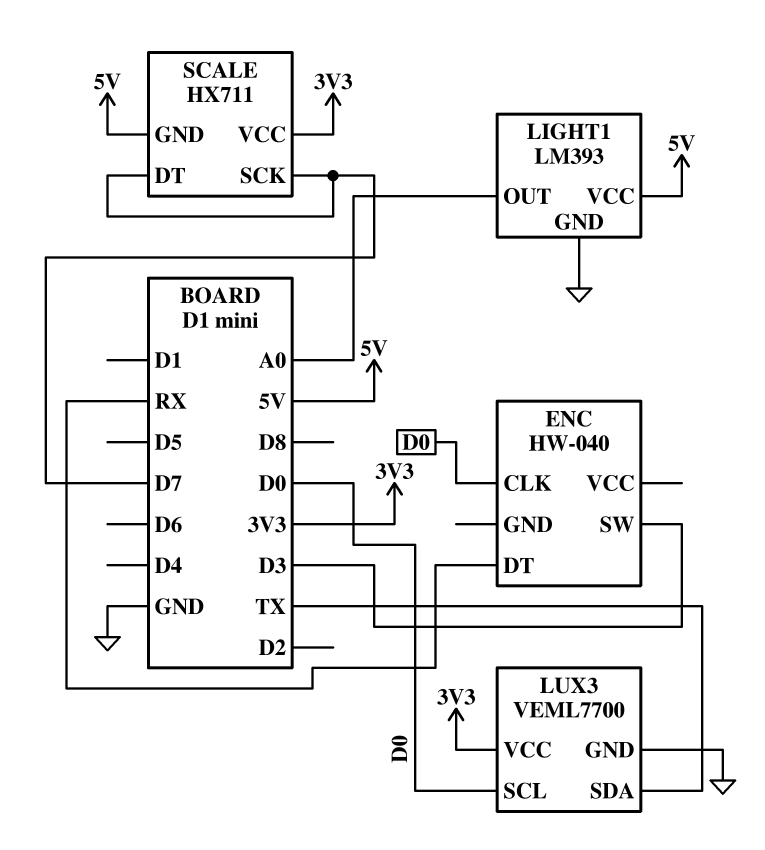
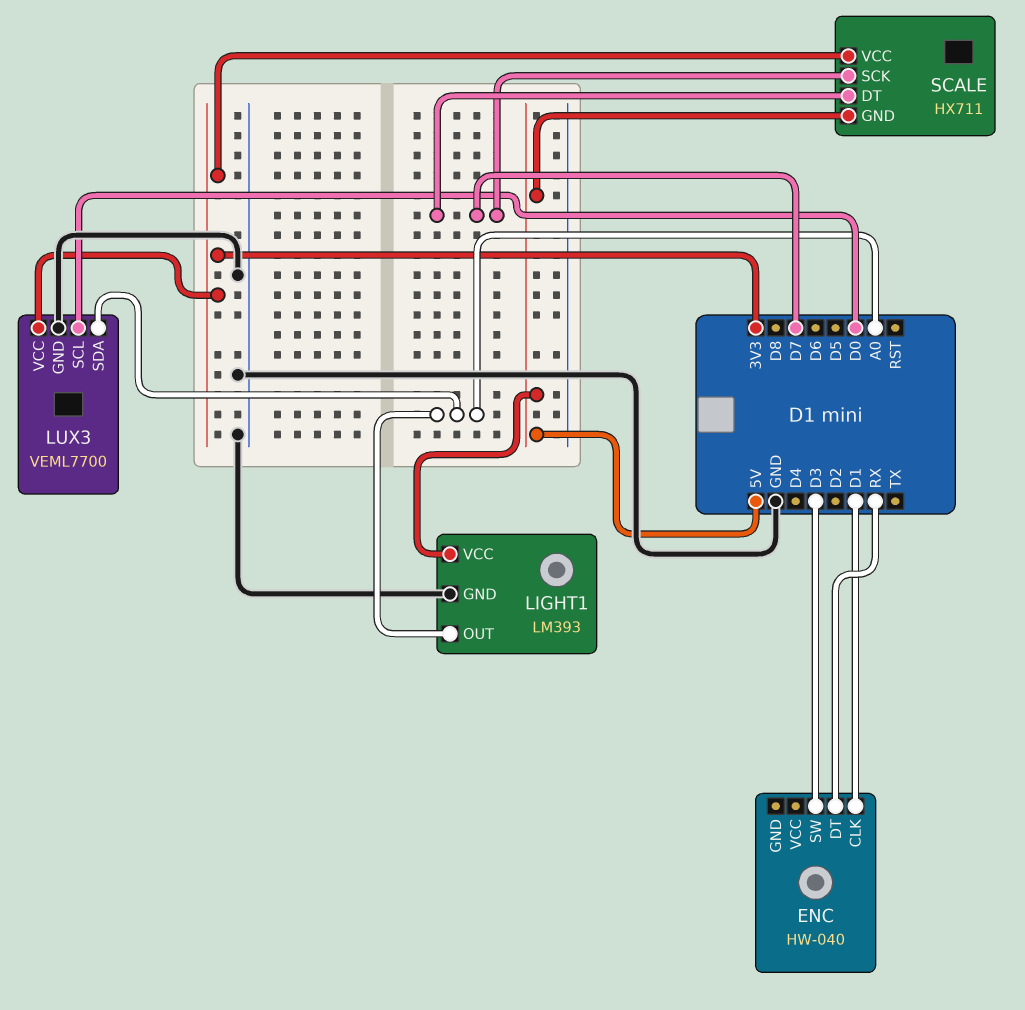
ENC pin CLK: D0 -> D1
LUX3 pin SDA: TX -> A0

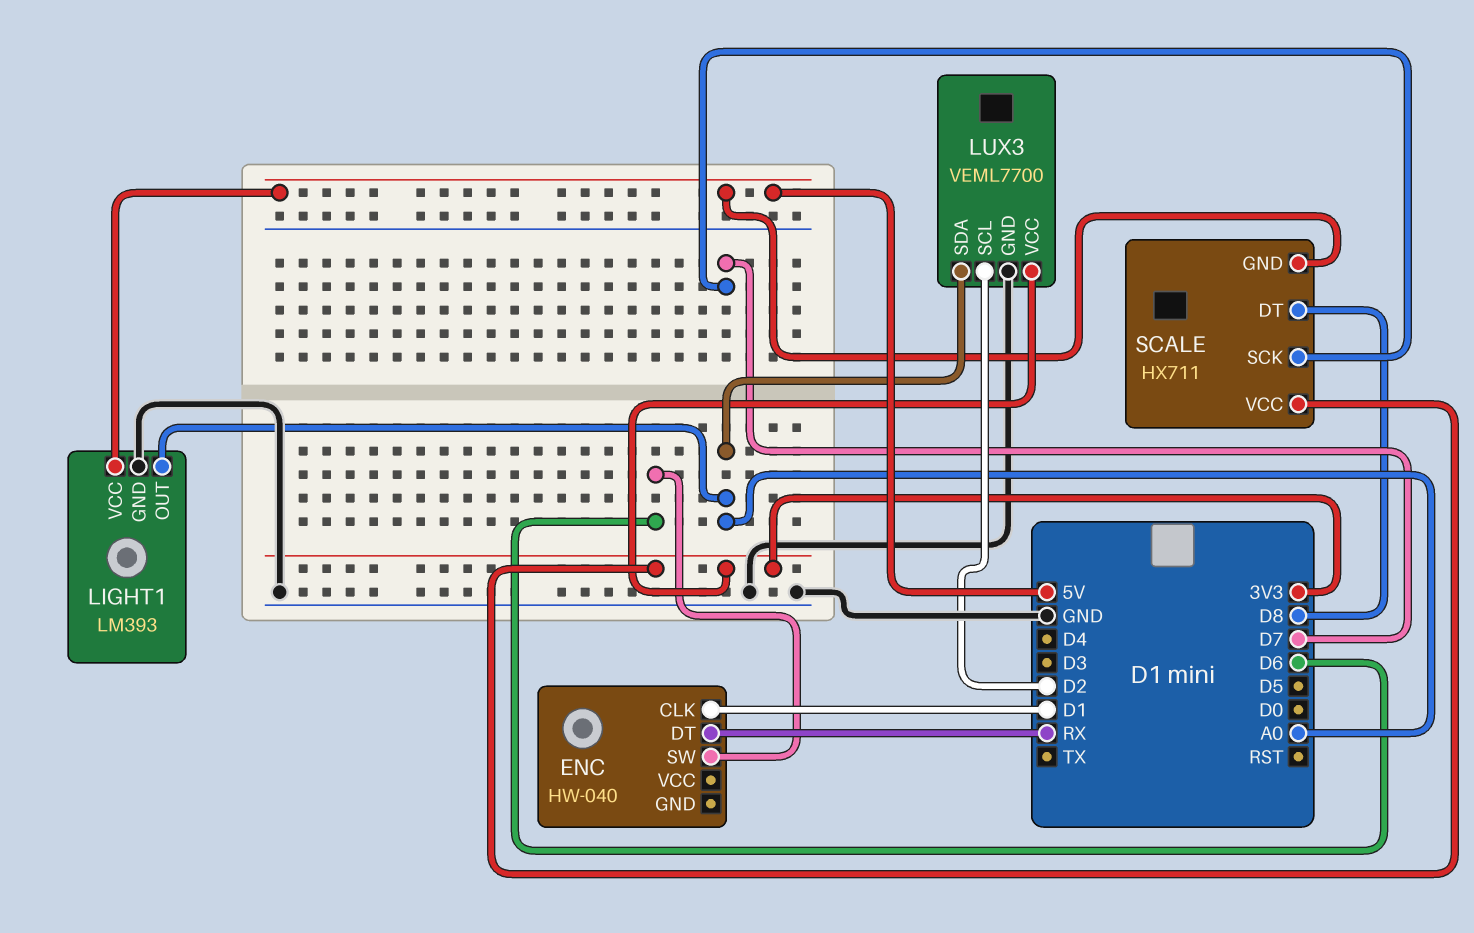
ENC pin SW: D3 -> D6
LUX3 pin SCL: D0 -> D2
SCALE pin DT: D7 -> D8

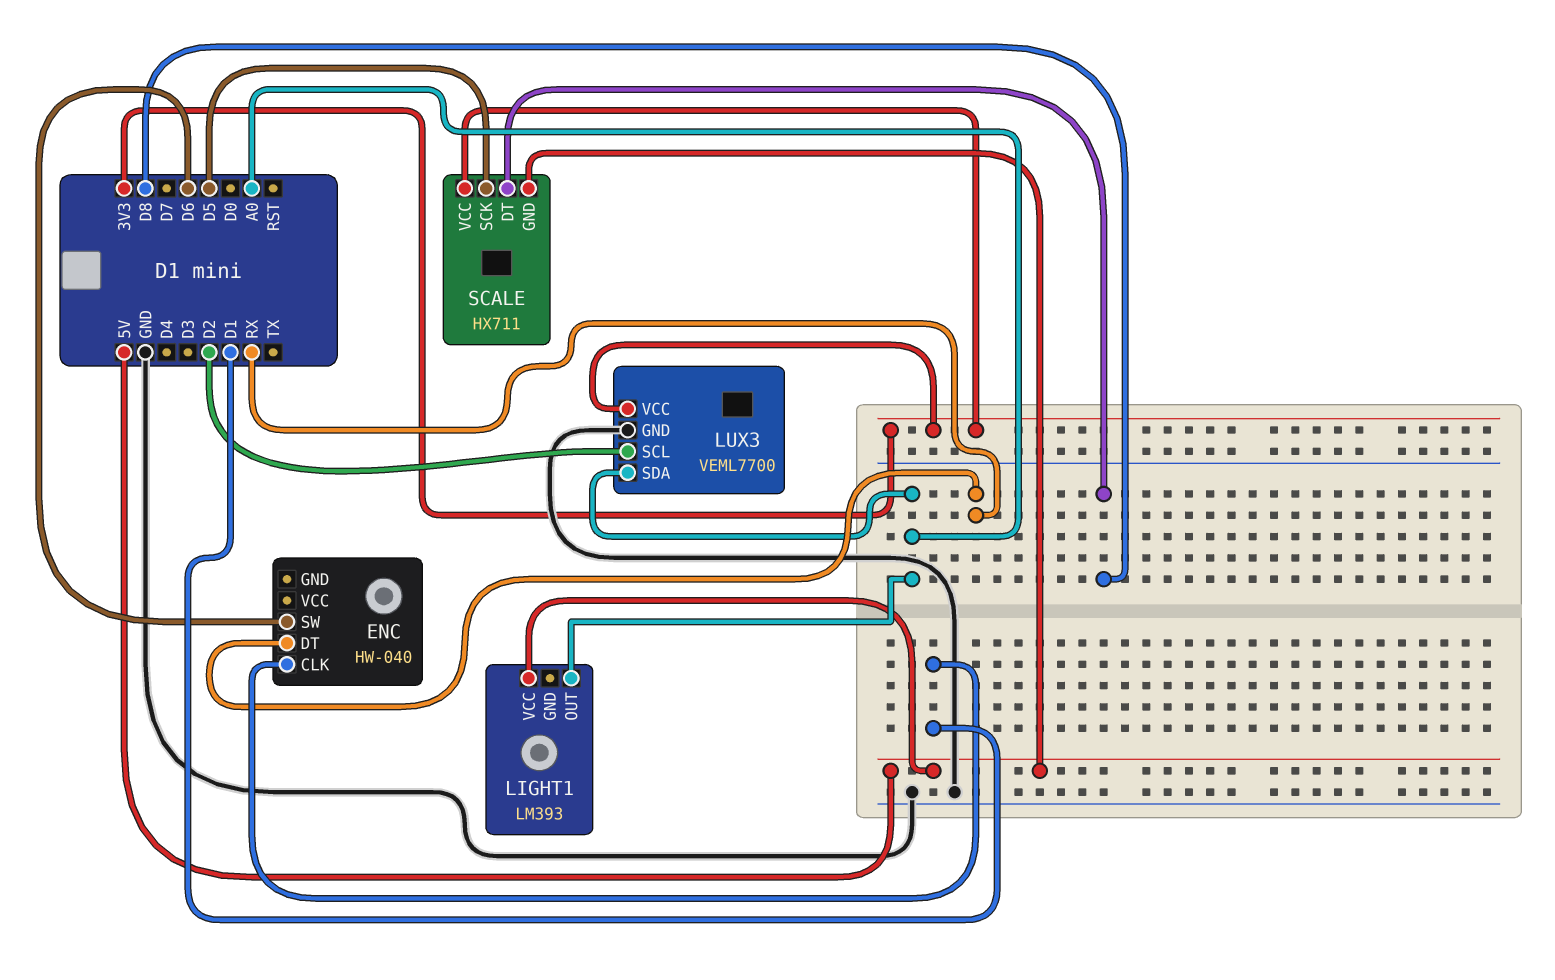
LIGHT1 pin GND: GND -> none
SCALE pin SCK: D7 -> D5

